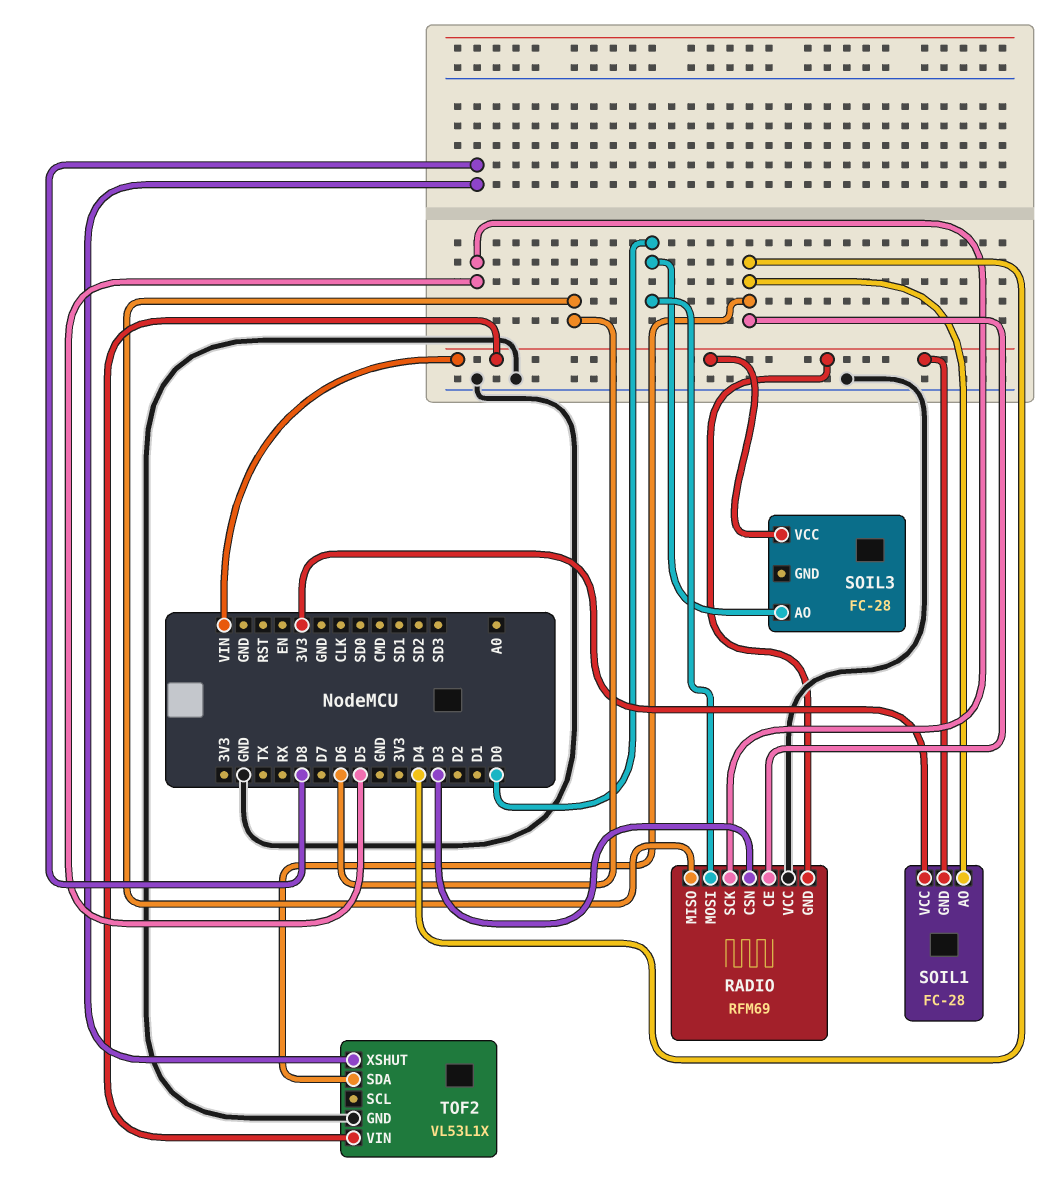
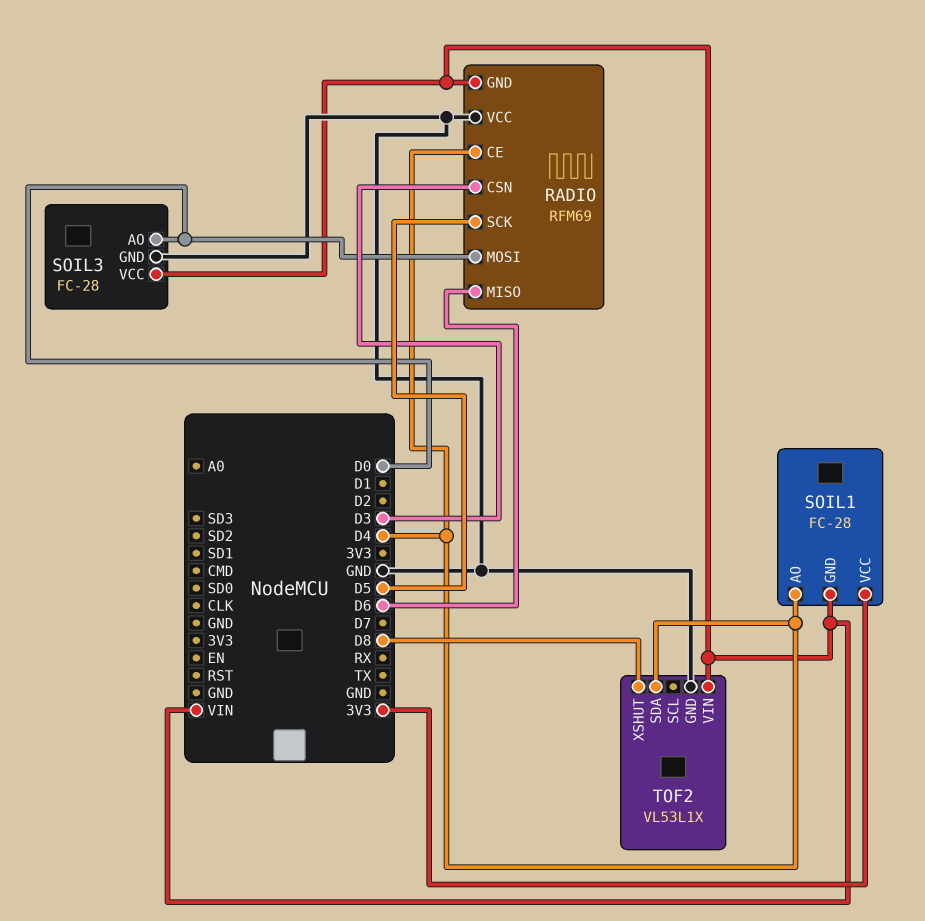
SOIL3 pin GND: none -> GND

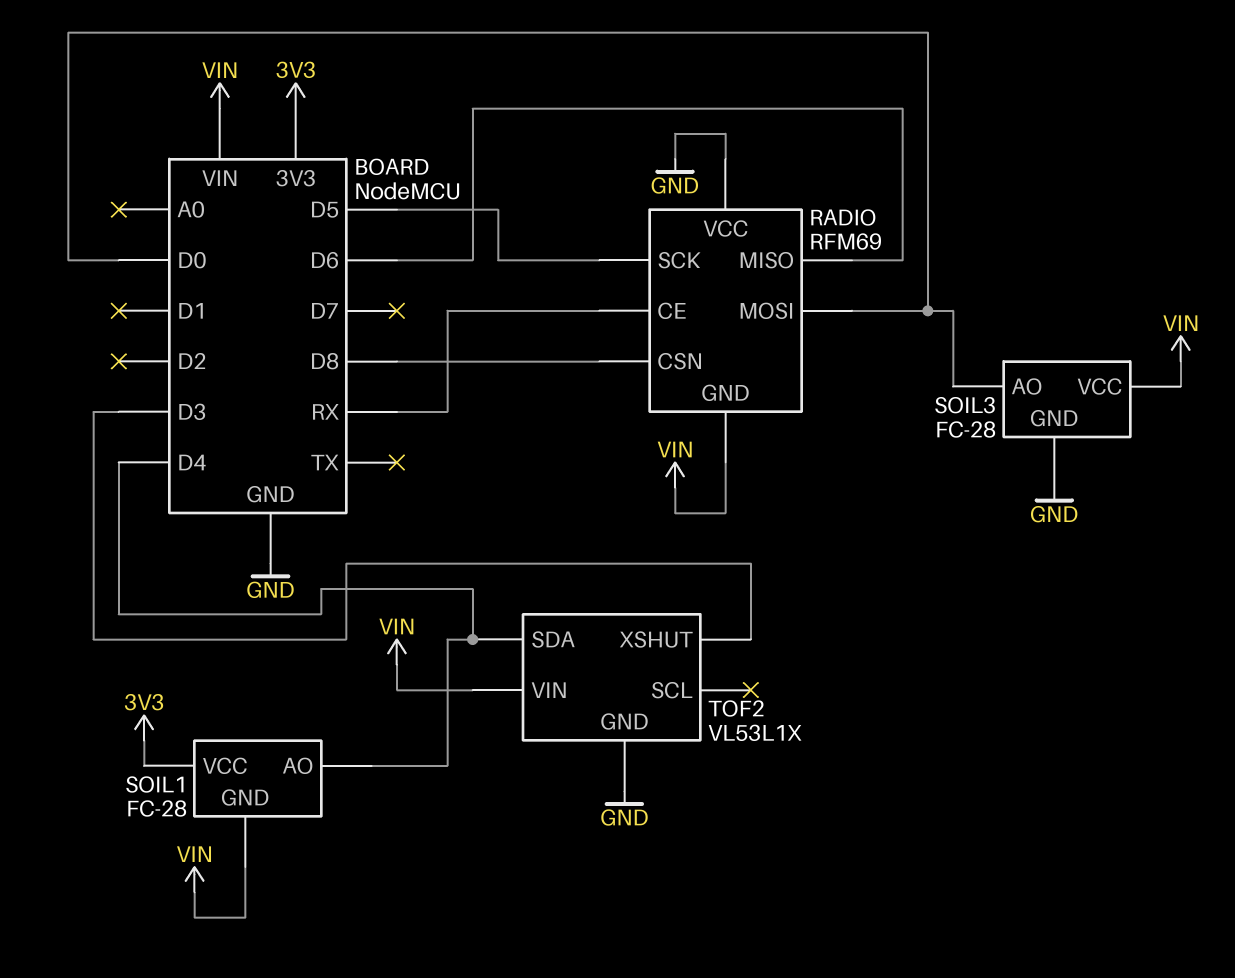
RADIO pin CE: D4 -> RX
RADIO pin CSN: D3 -> D8
TOF2 pin XSHUT: D8 -> D3

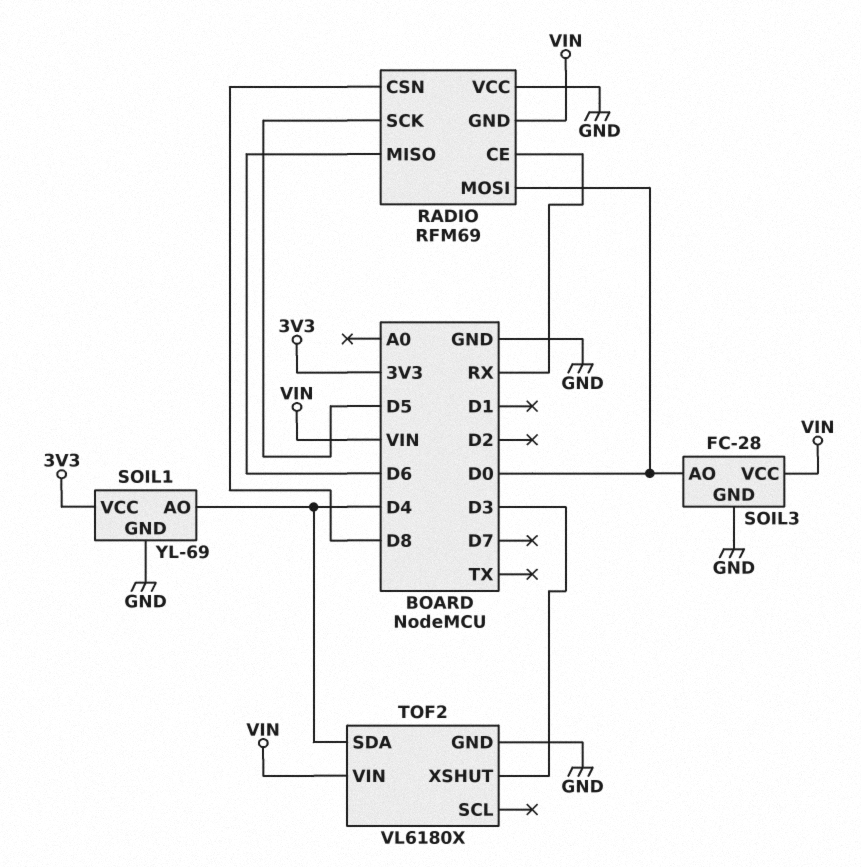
SOIL1: FC-28 -> YL-69
SOIL1 pin GND: VIN -> GND
TOF2: VL53L1X -> VL6180X

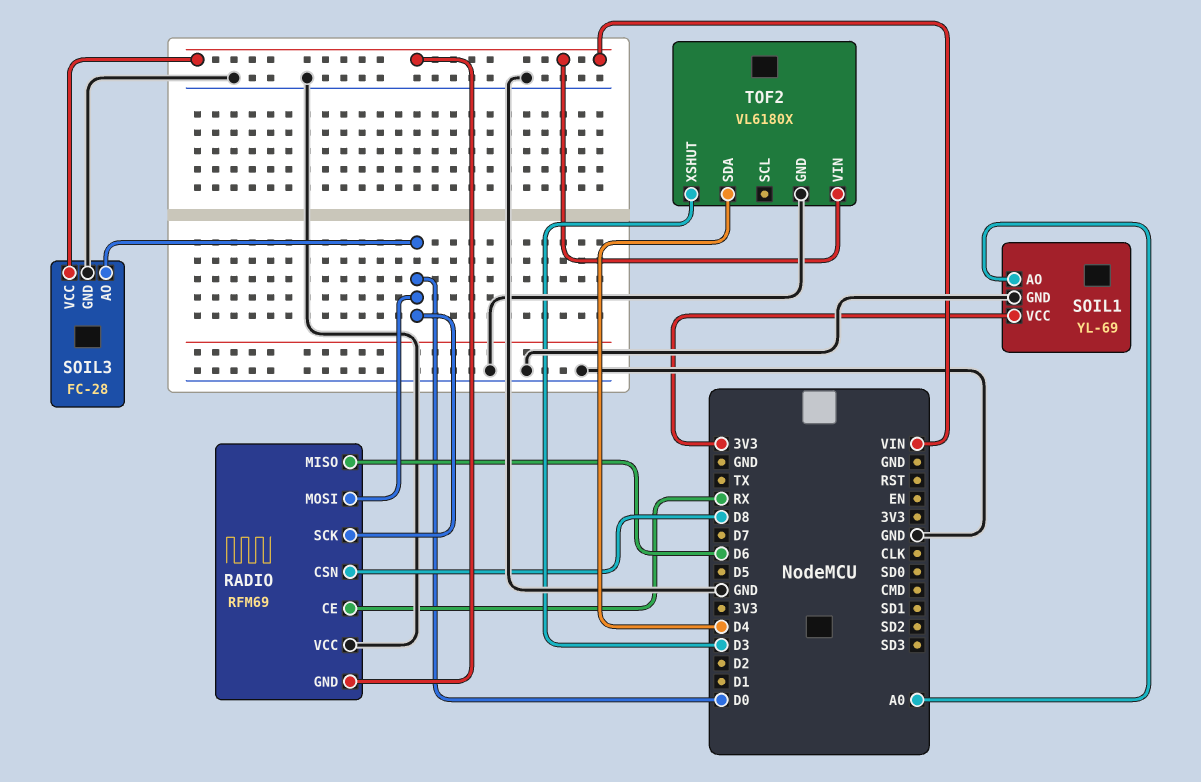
RADIO pin SCK: D5 -> D0
SOIL1 pin AO: D4 -> A0

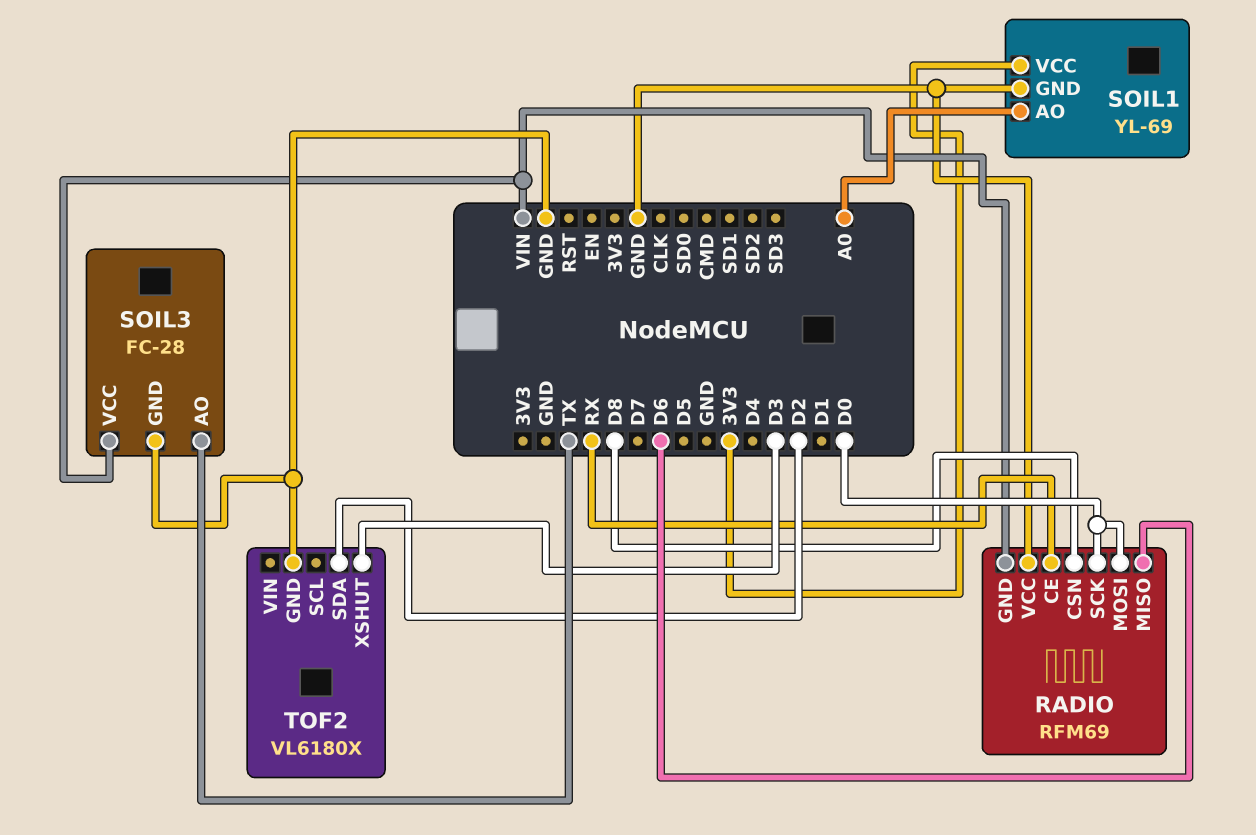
SOIL3 pin AO: D0 -> TX
TOF2 pin SDA: D4 -> D2
TOF2 pin VIN: VIN -> none

